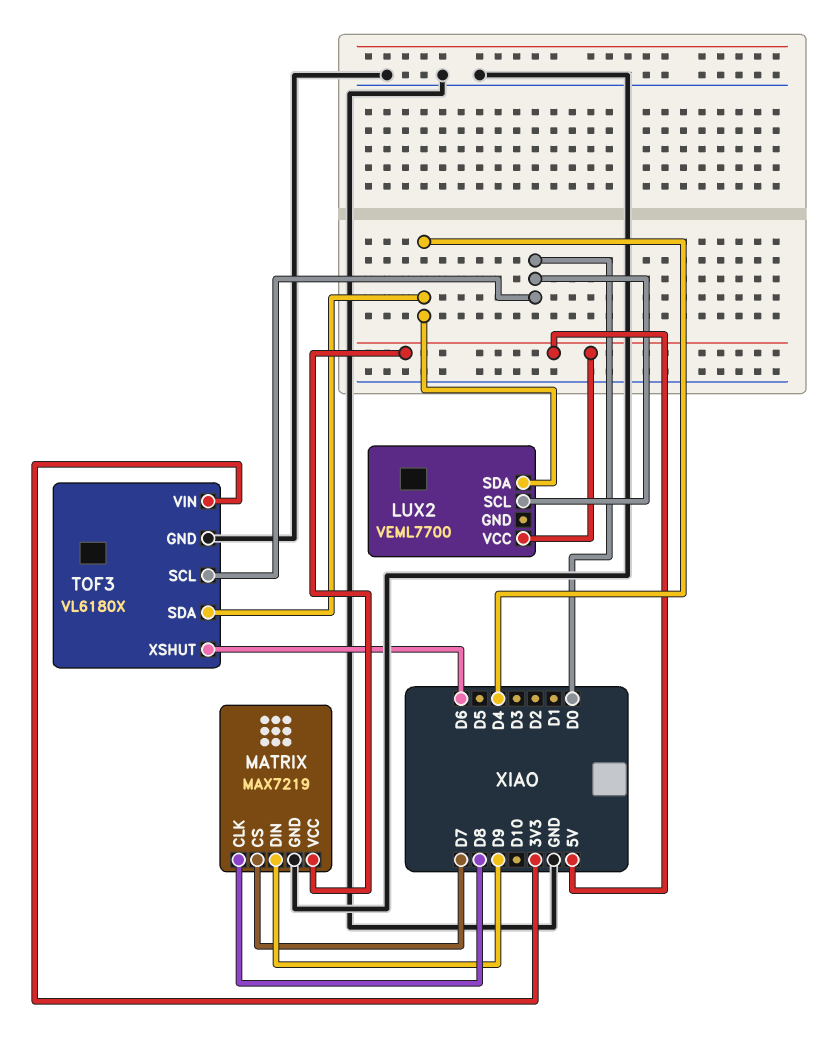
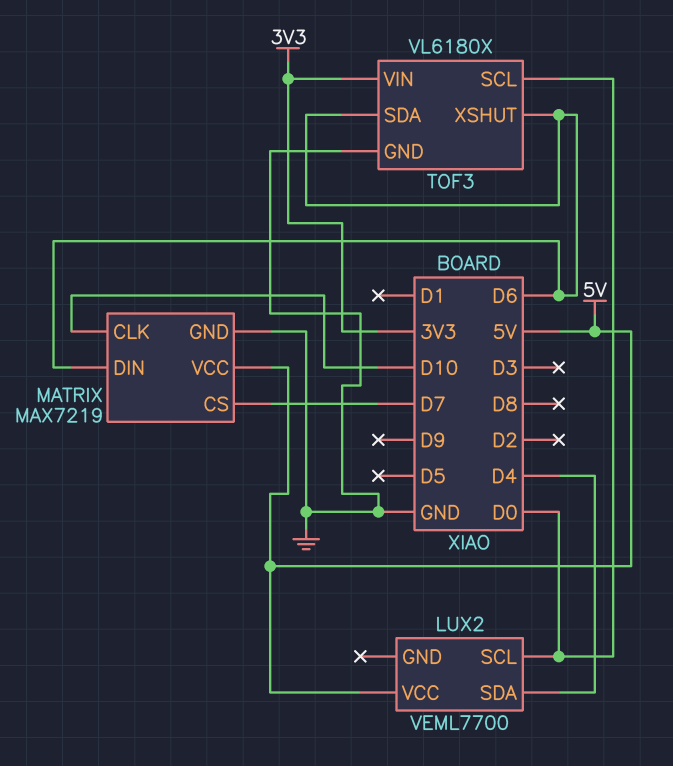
MATRIX pin CLK: D8 -> D10
MATRIX pin DIN: D9 -> D6
TOF3 pin SDA: D4 -> D6

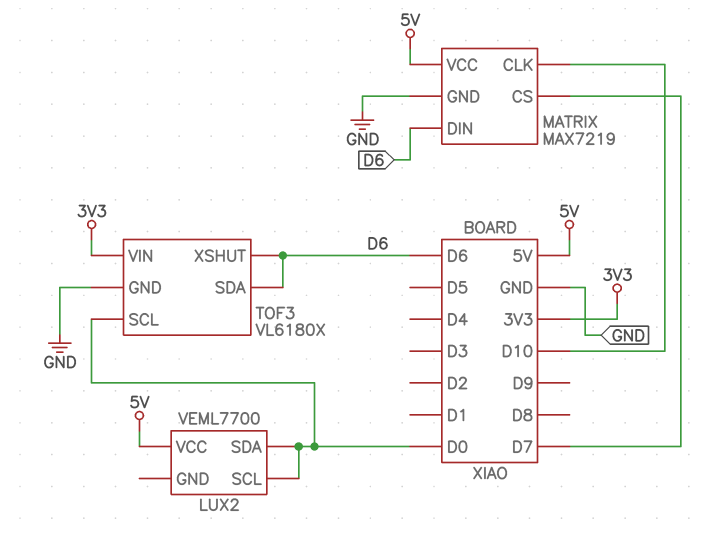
LUX2 pin SDA: D4 -> D0

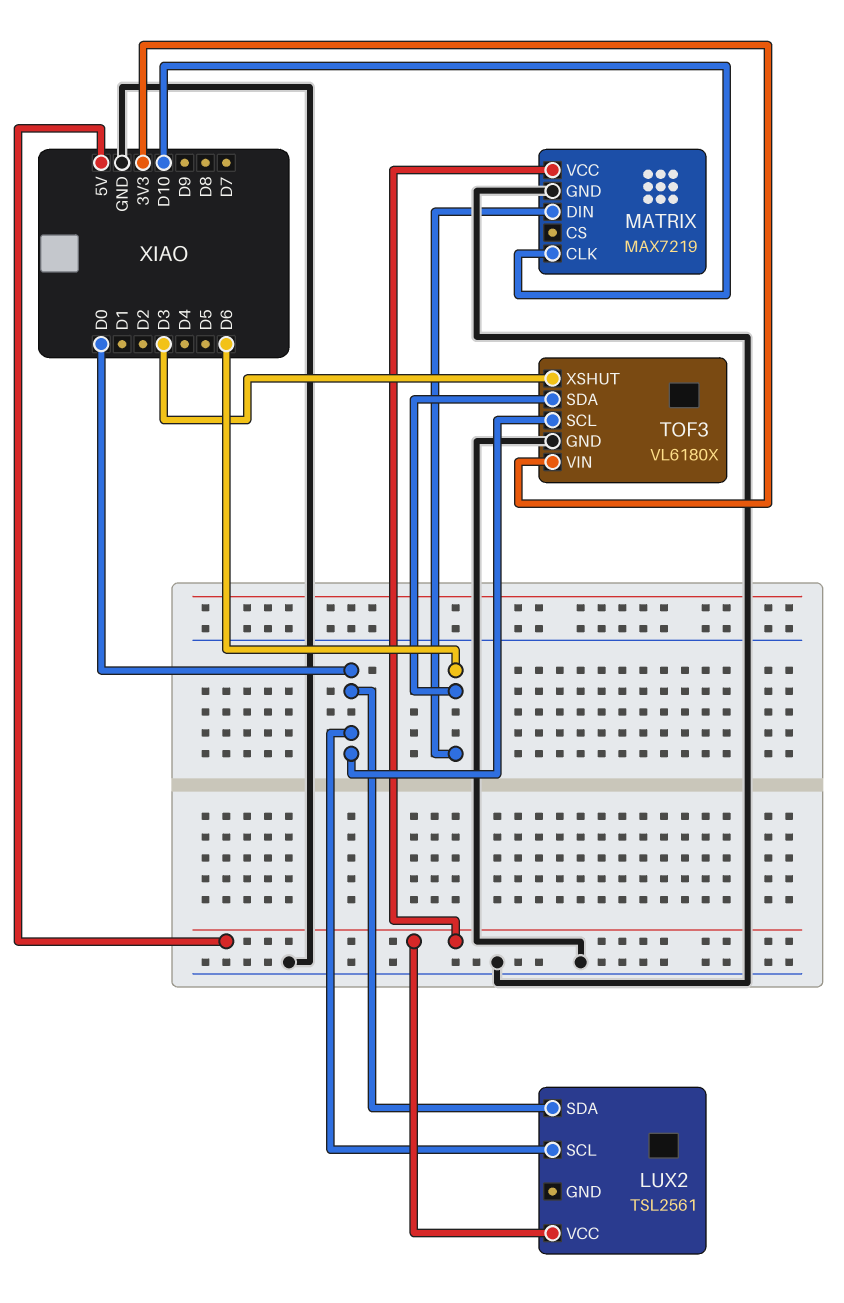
LUX2: VEML7700 -> TSL2561
MATRIX pin CS: D7 -> none
TOF3 pin XSHUT: D6 -> D3

